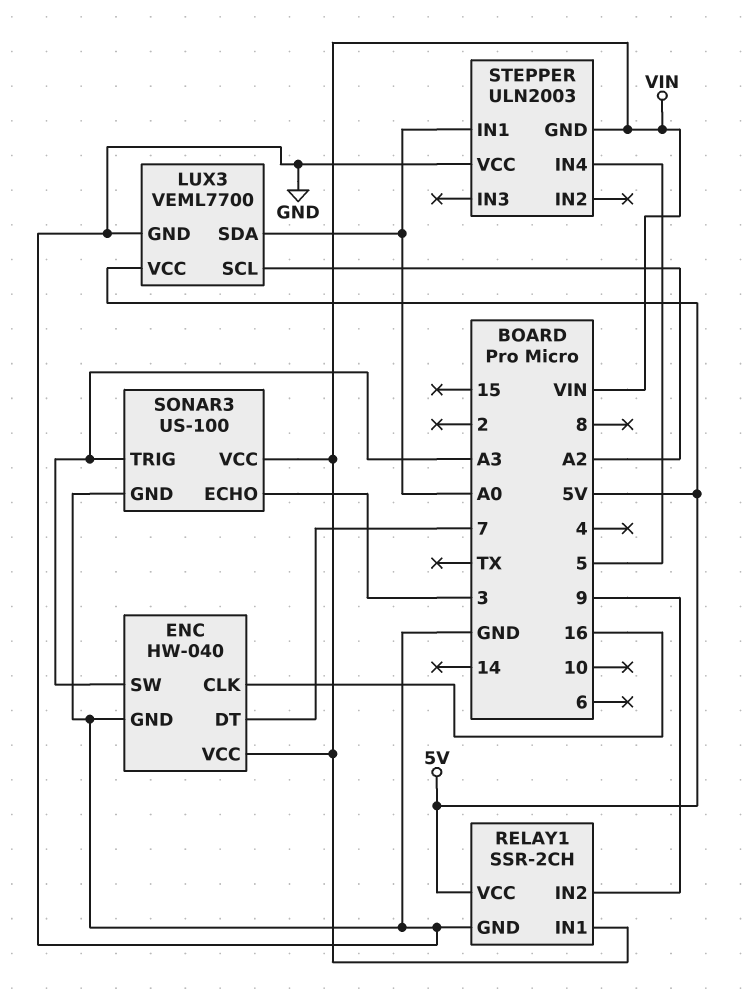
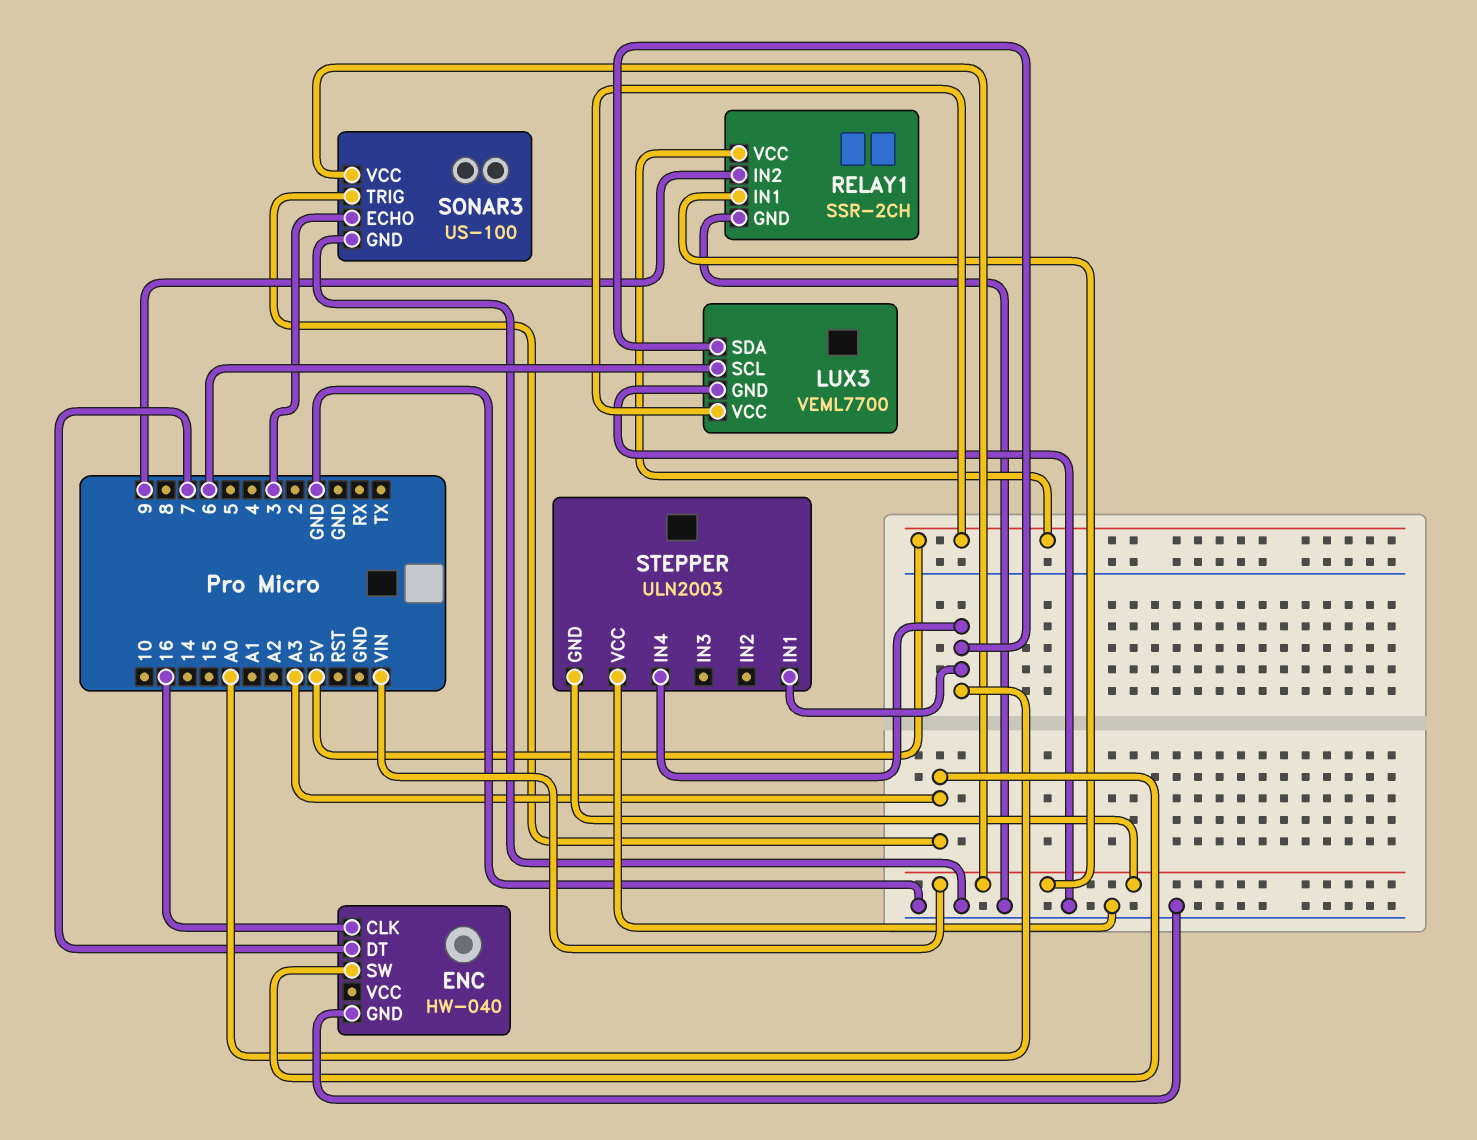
ENC pin VCC: VIN -> none
LUX3 pin SCL: A2 -> 6
STEPPER pin IN4: 5 -> A0

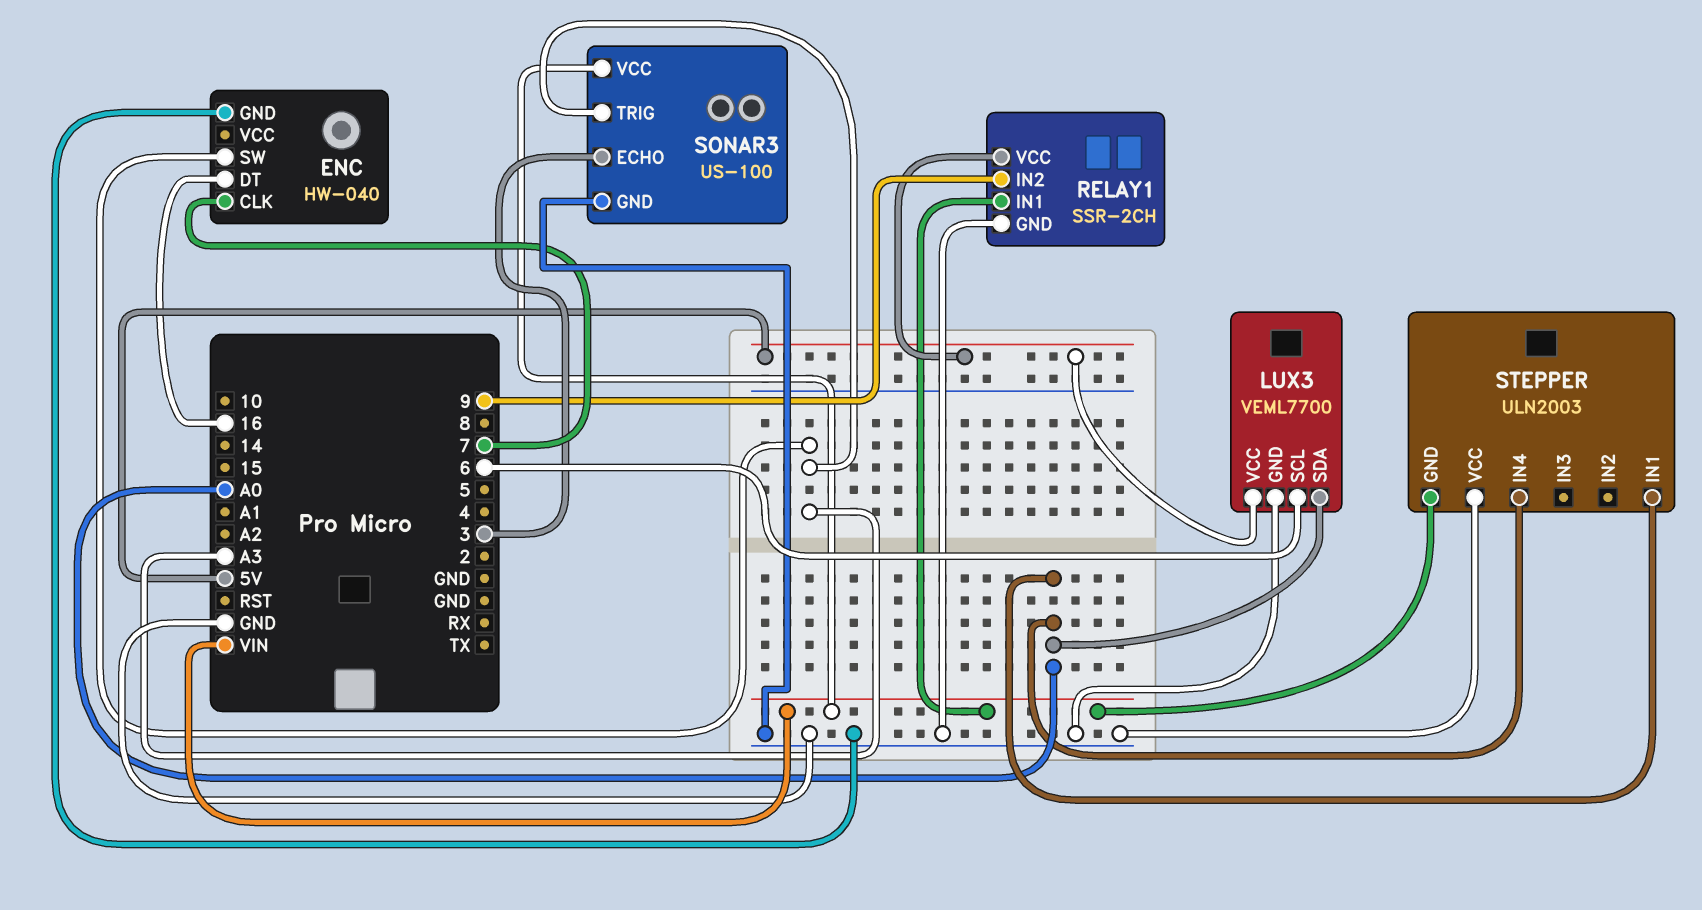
ENC pin CLK: 16 -> 7
ENC pin DT: 7 -> 16

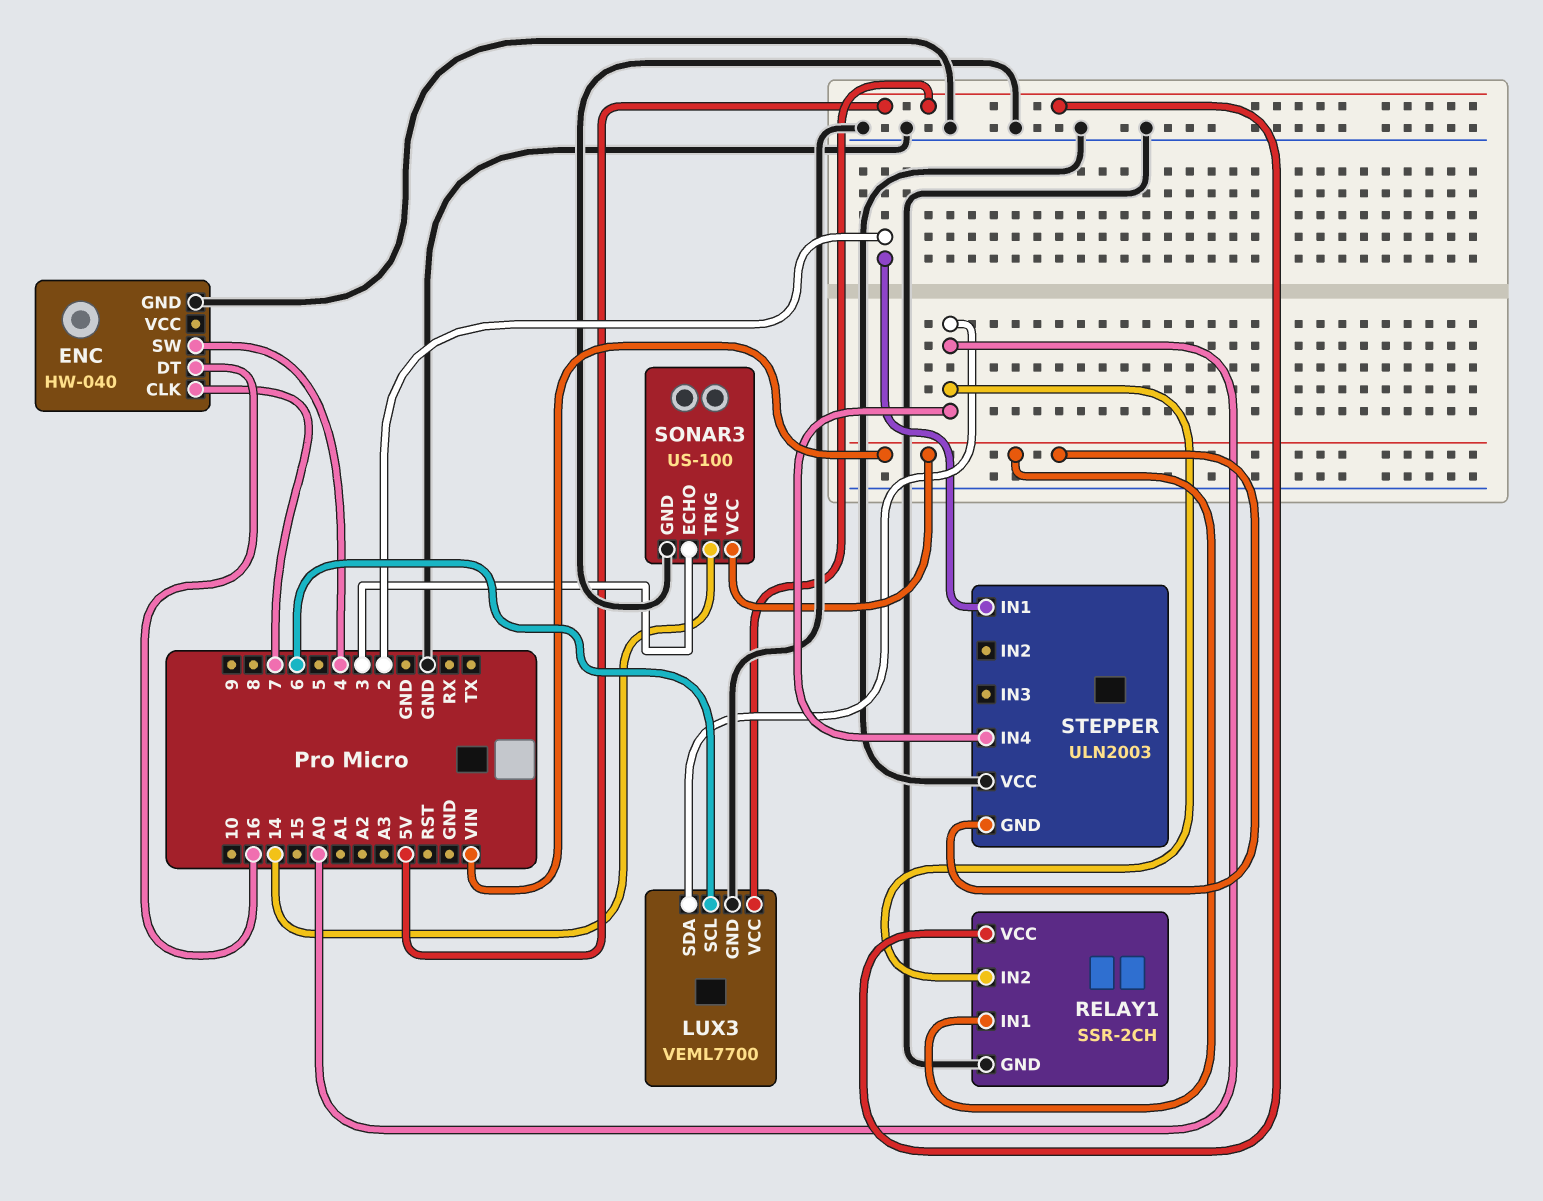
ENC pin SW: A3 -> 4
RELAY1 pin IN2: 9 -> A0
SONAR3 pin TRIG: A3 -> 14
STEPPER pin IN1: A0 -> 2

